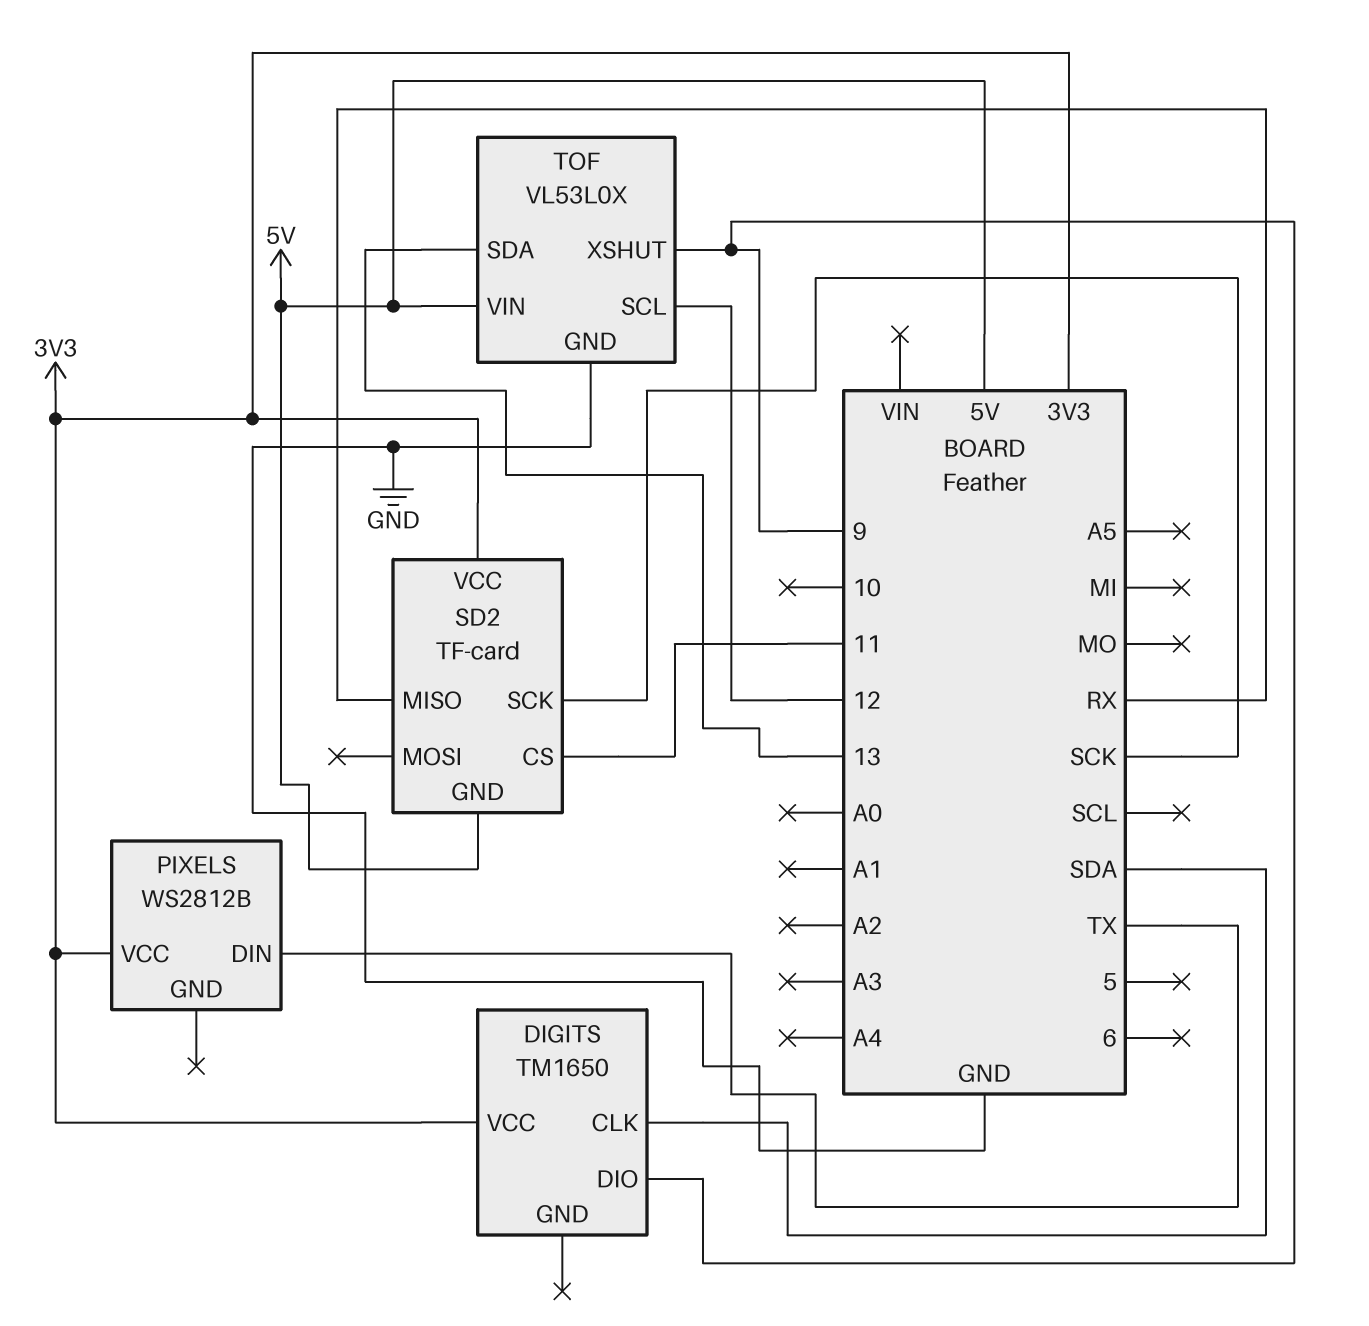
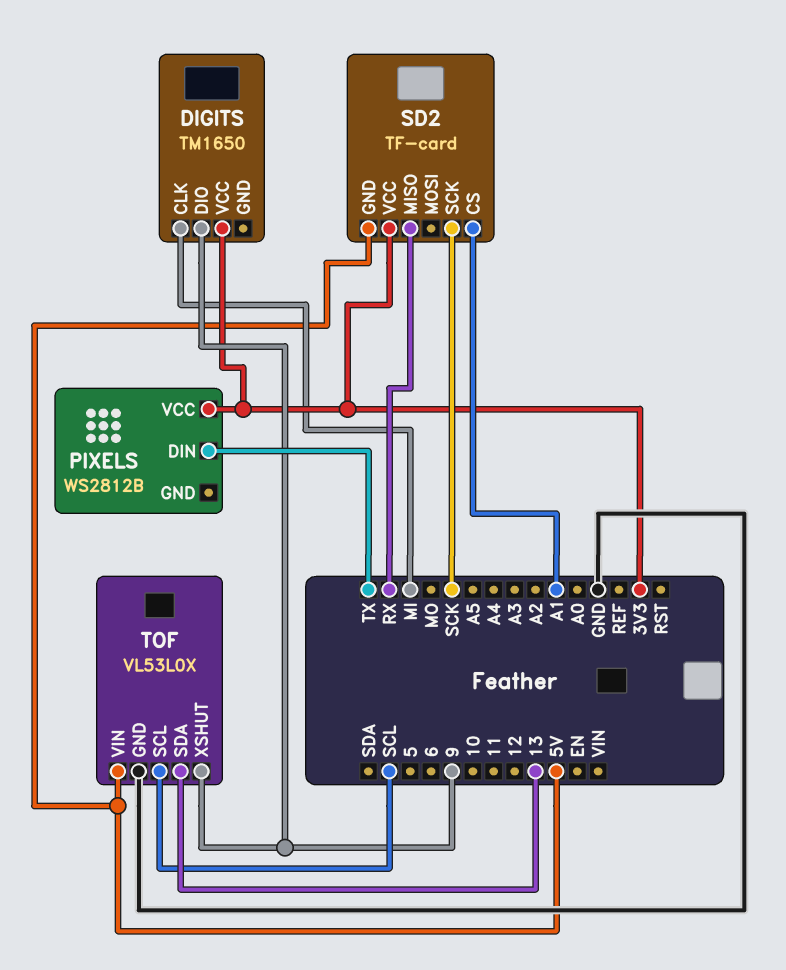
DIGITS pin CLK: SDA -> MI
SD2 pin CS: 11 -> A1
TOF pin SCL: 12 -> SCL

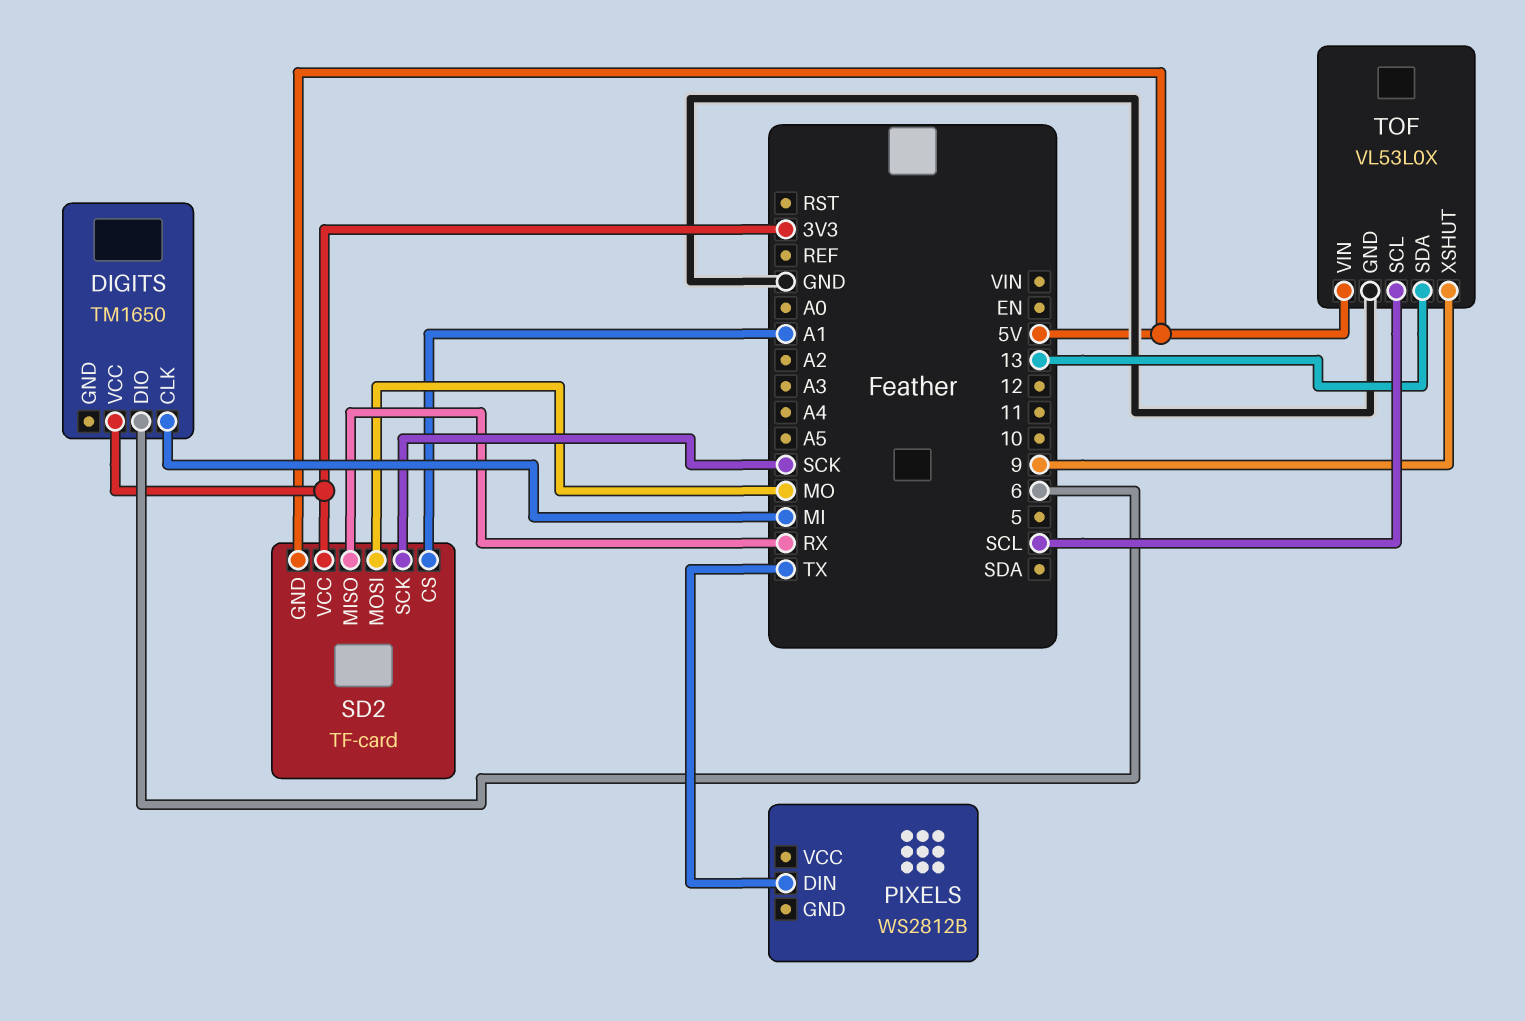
DIGITS pin DIO: 9 -> 6
PIXELS pin VCC: 3V3 -> none
SD2 pin MOSI: none -> MO

